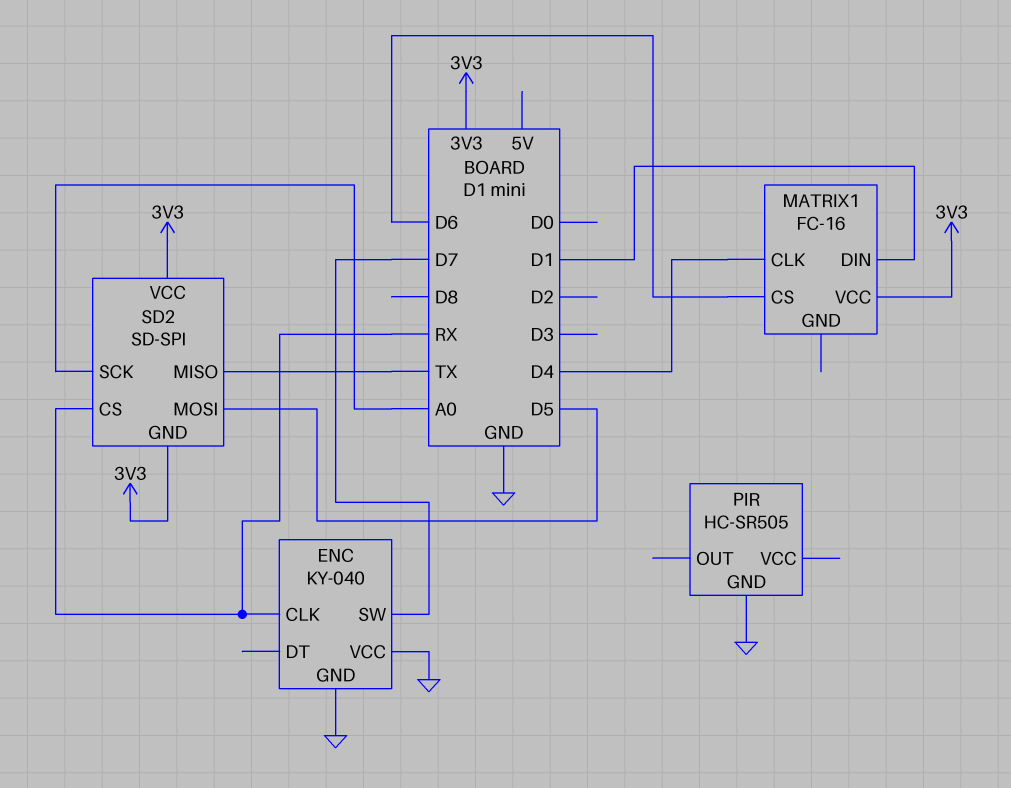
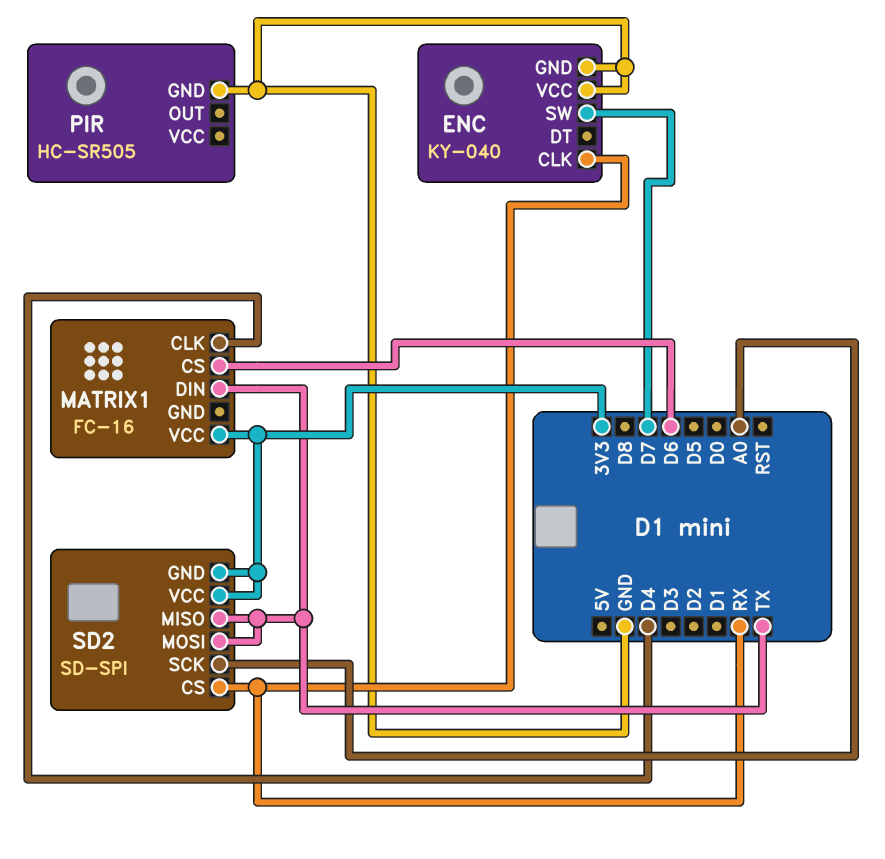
MATRIX1 pin DIN: D1 -> TX
SD2 pin MOSI: D5 -> TX

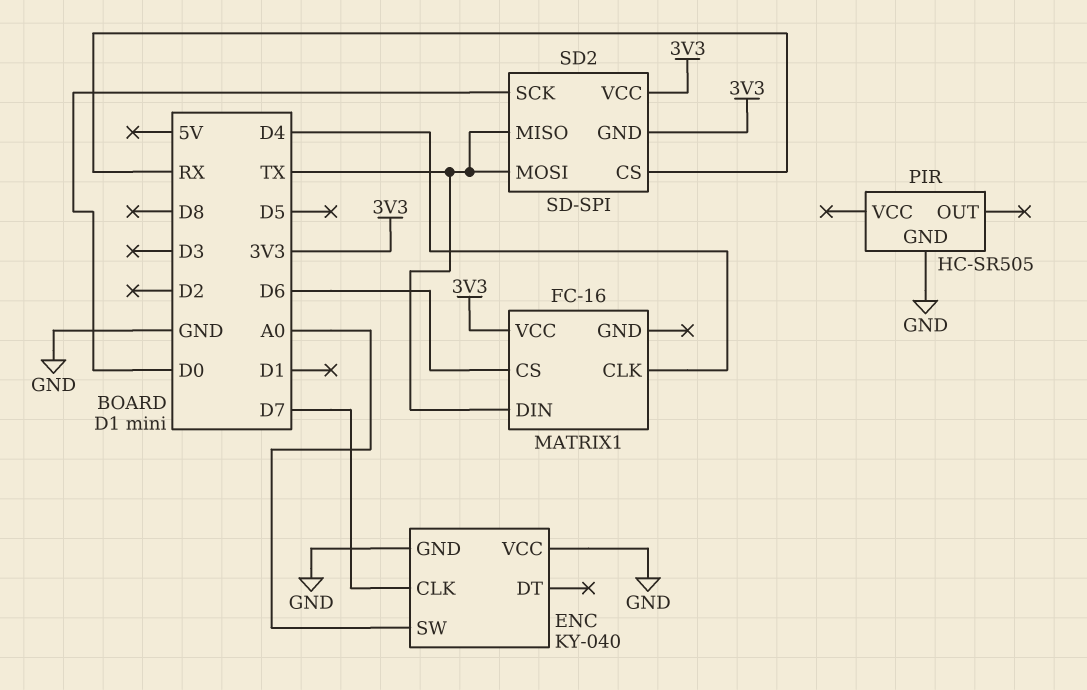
ENC pin CLK: RX -> D7
ENC pin SW: D7 -> A0
SD2 pin SCK: A0 -> D0

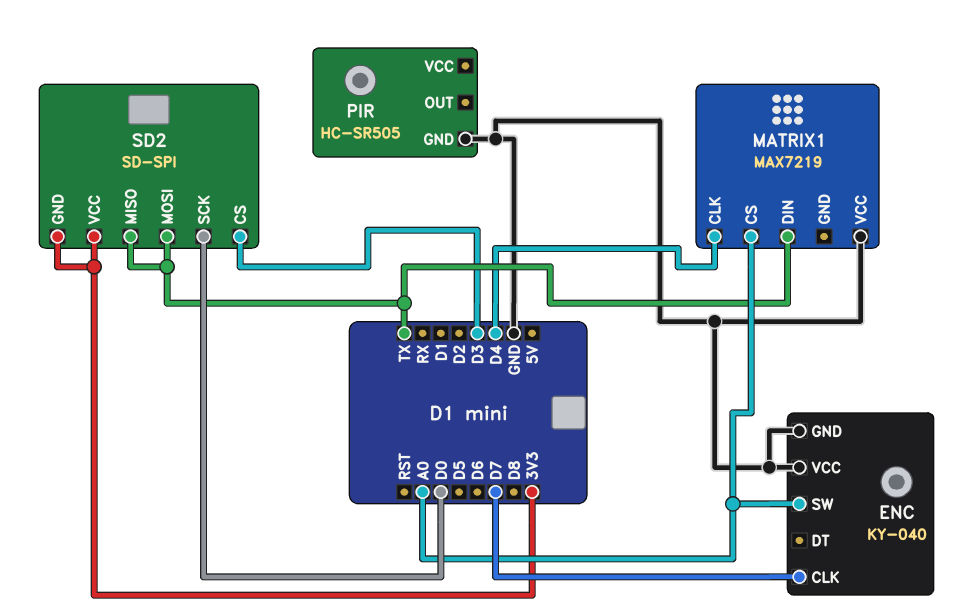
MATRIX1: FC-16 -> MAX7219
MATRIX1 pin CS: D6 -> A0
MATRIX1 pin VCC: 3V3 -> GND
SD2 pin CS: RX -> D3

